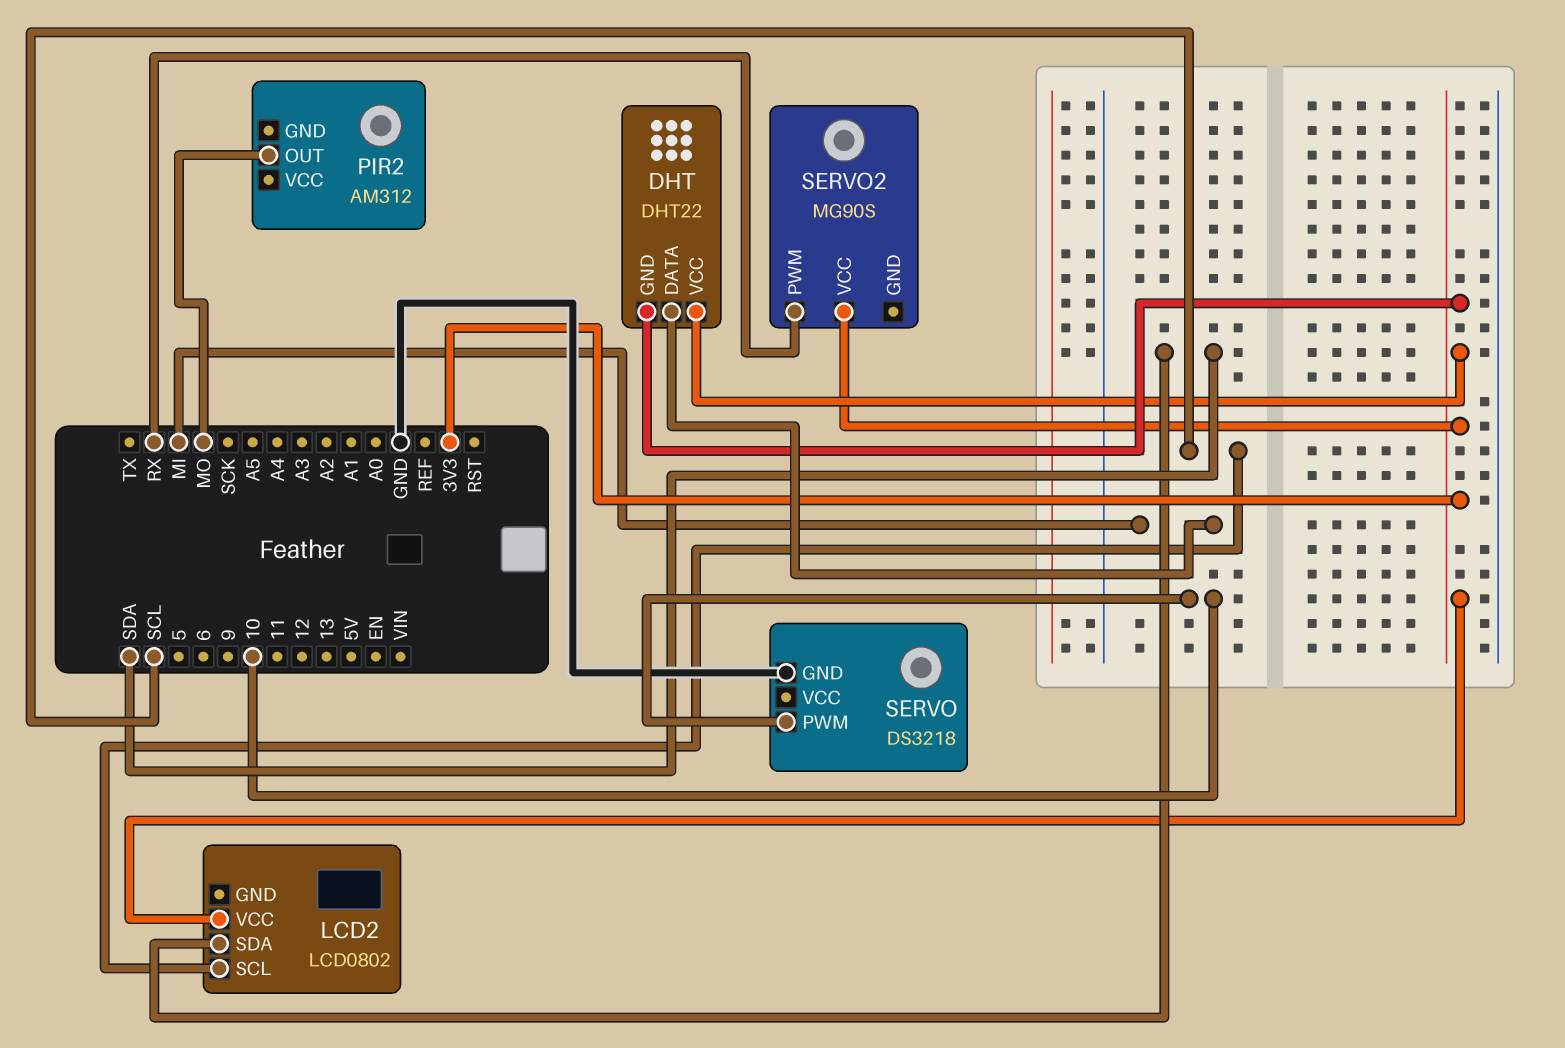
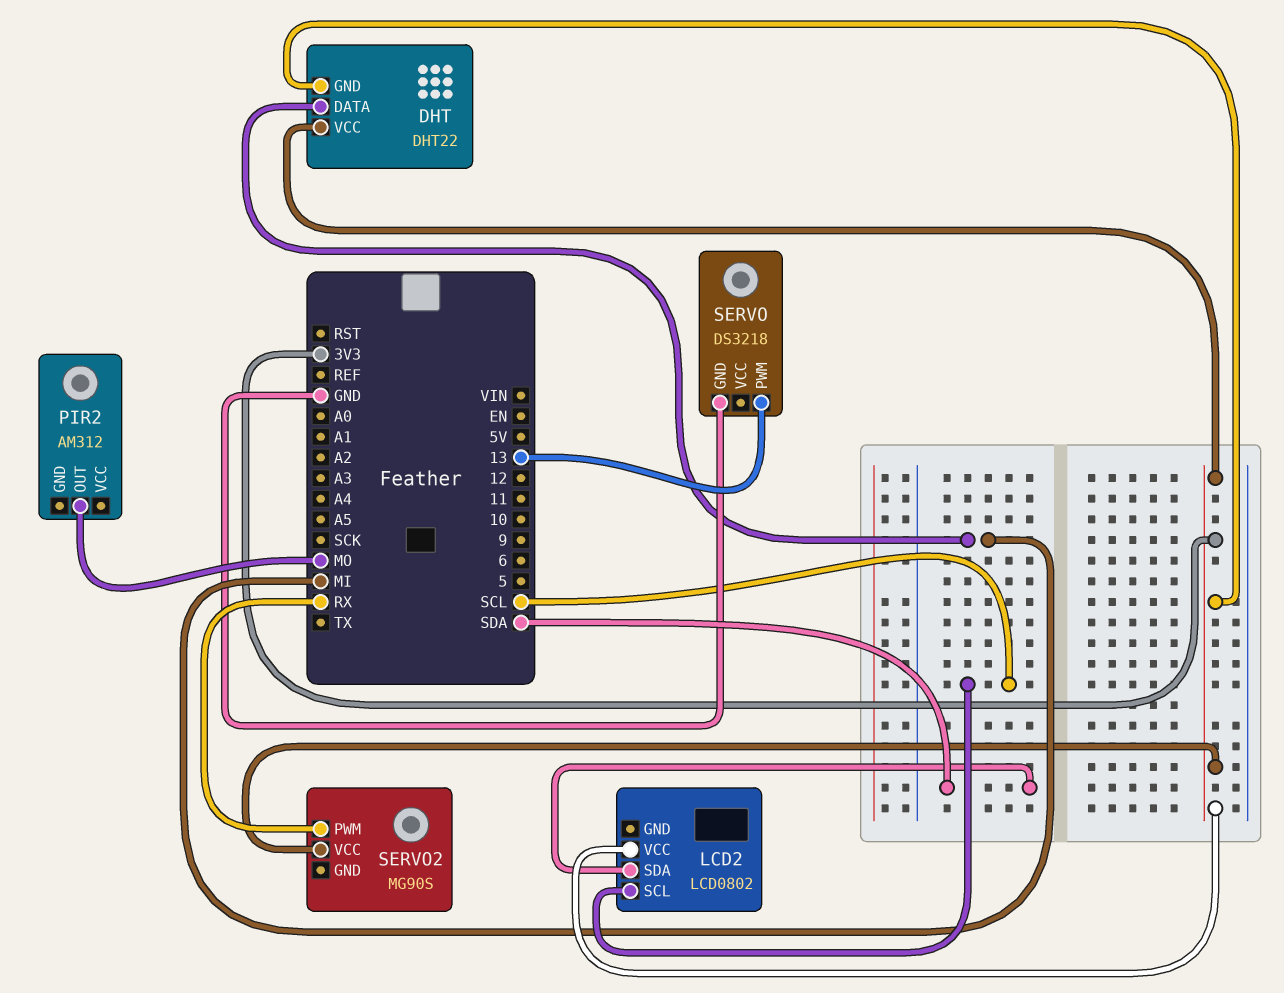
SERVO pin PWM: 10 -> 13

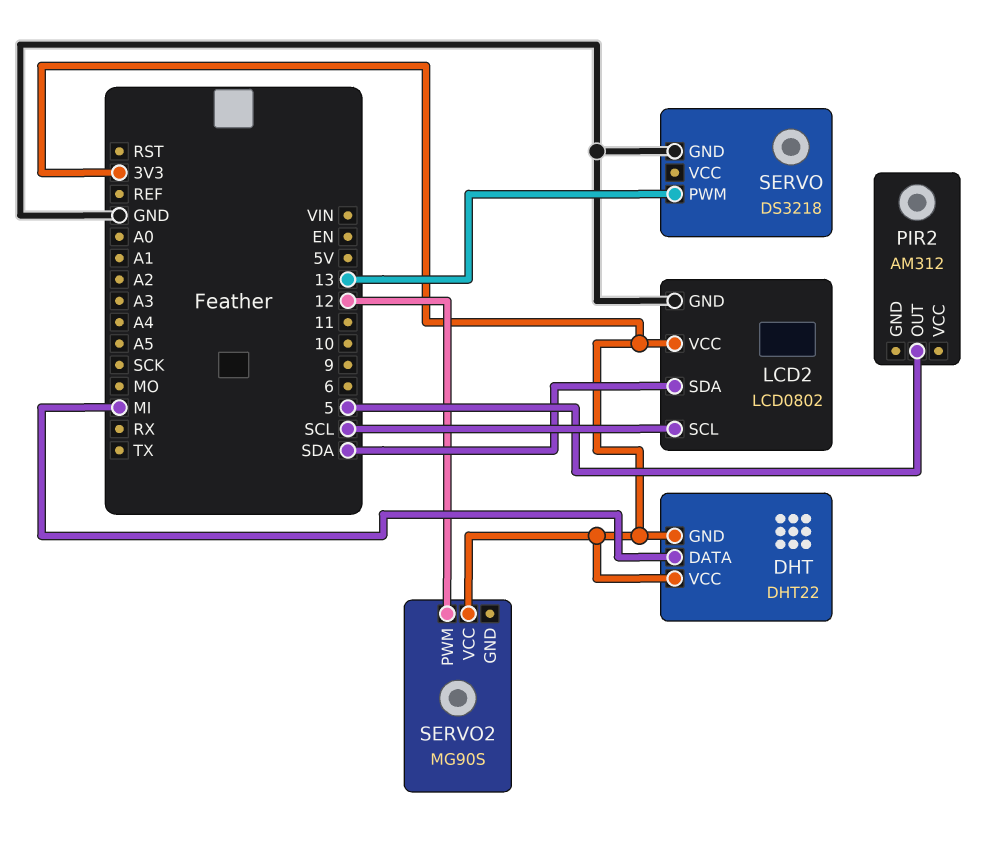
LCD2 pin GND: none -> GND
PIR2 pin OUT: MO -> 5
SERVO2 pin PWM: RX -> 12

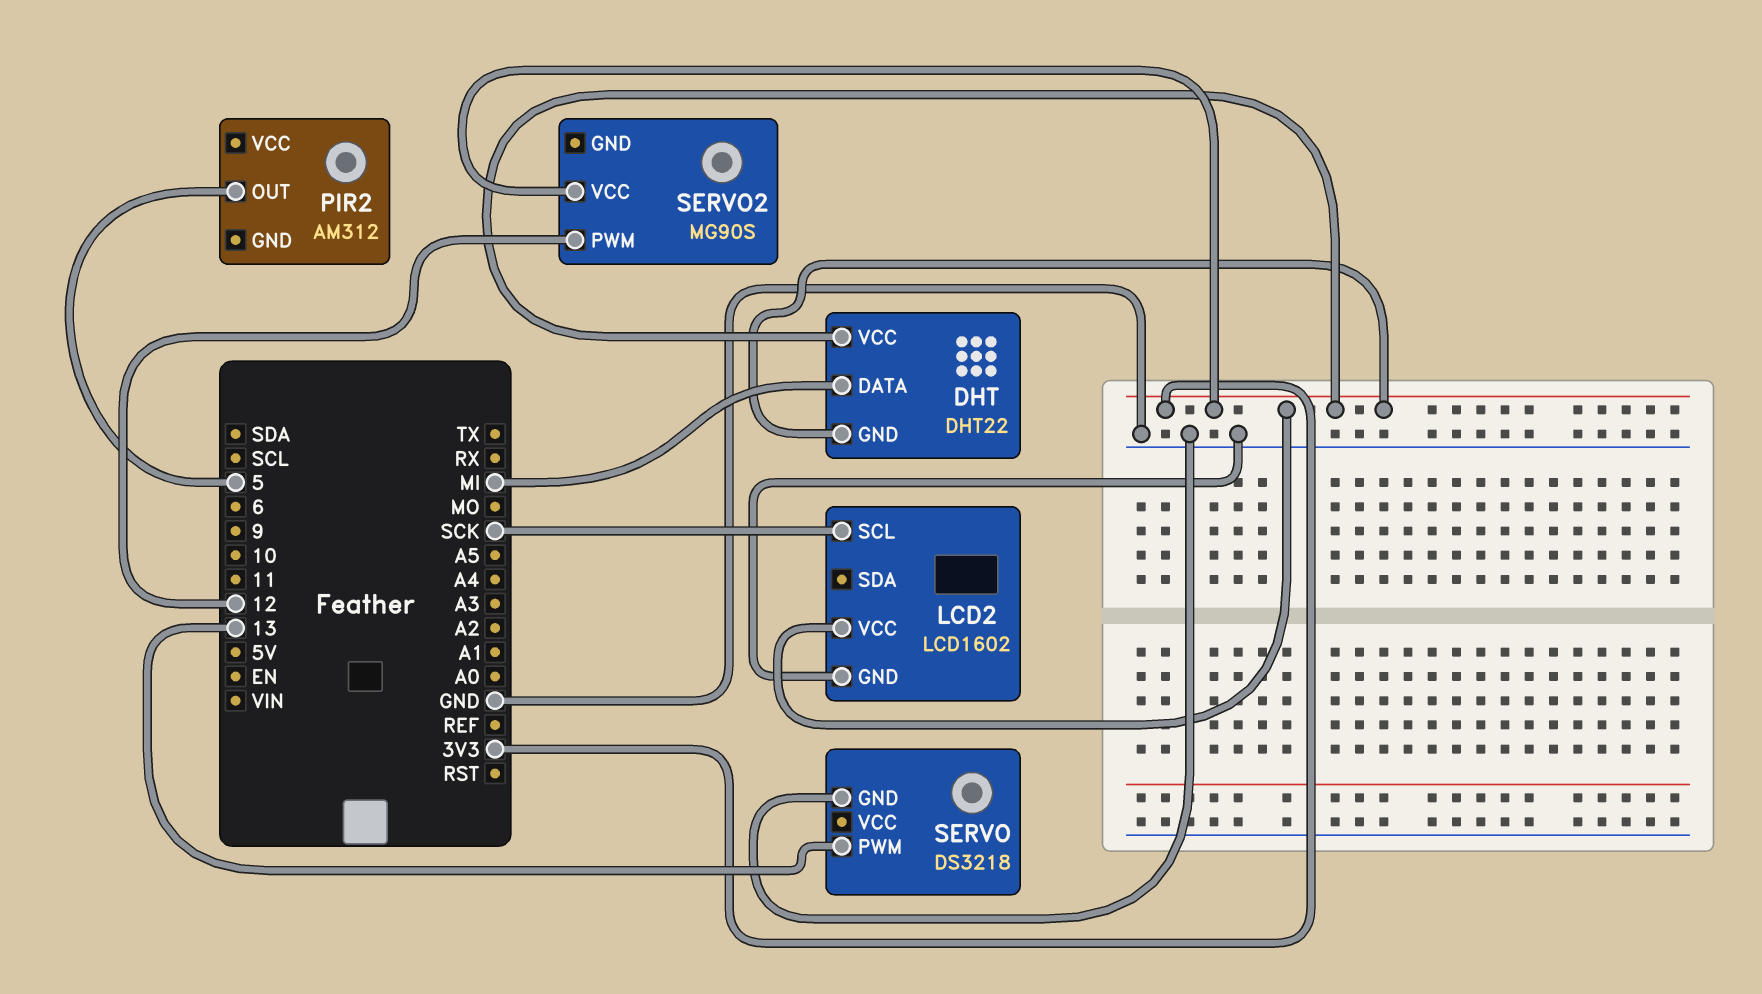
LCD2: LCD0802 -> LCD1602
LCD2 pin SCL: SCL -> SCK
LCD2 pin SDA: SDA -> none

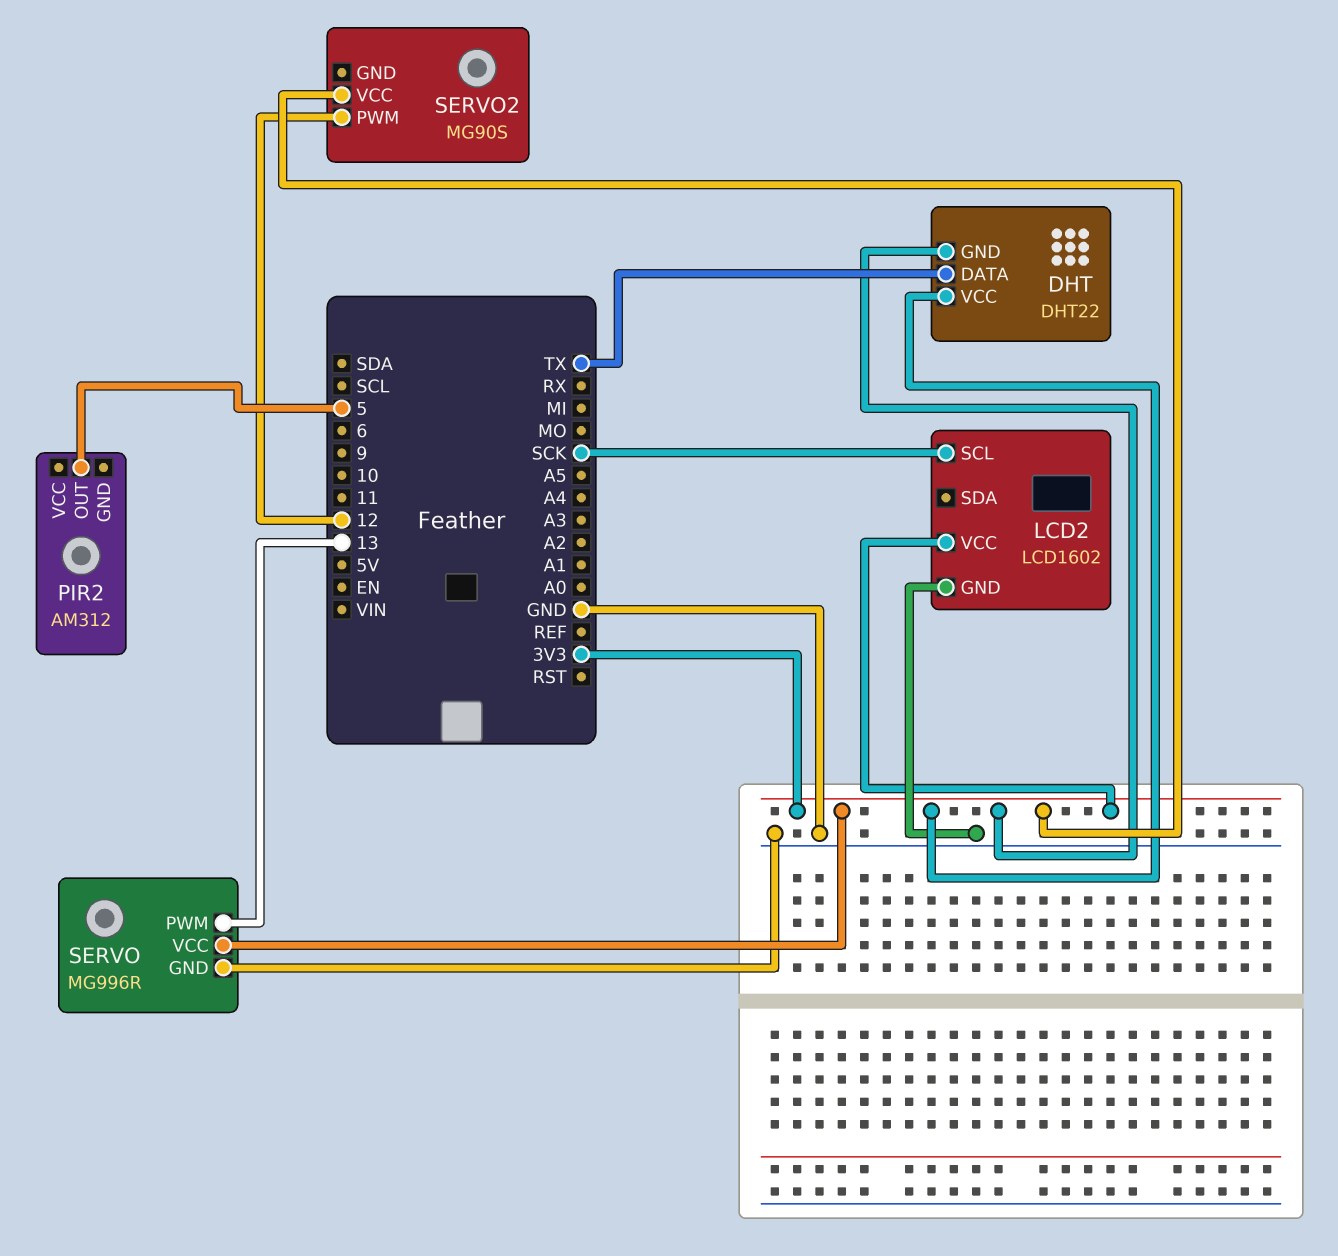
DHT pin DATA: MI -> TX
SERVO: DS3218 -> MG996R
SERVO pin VCC: none -> 3V3

